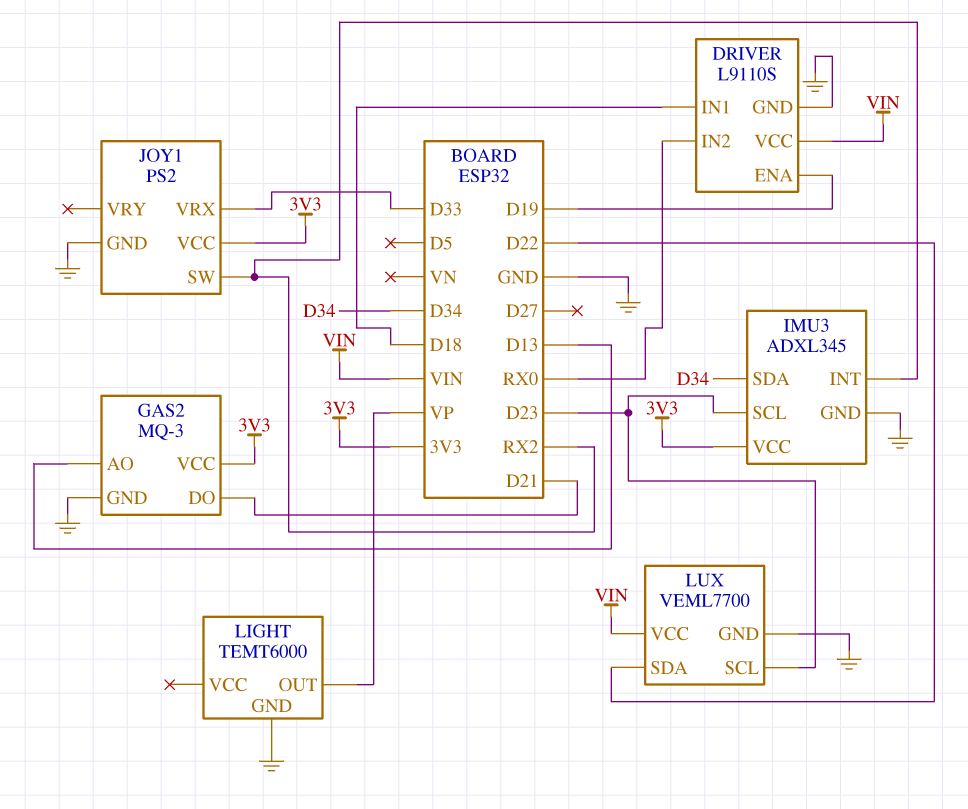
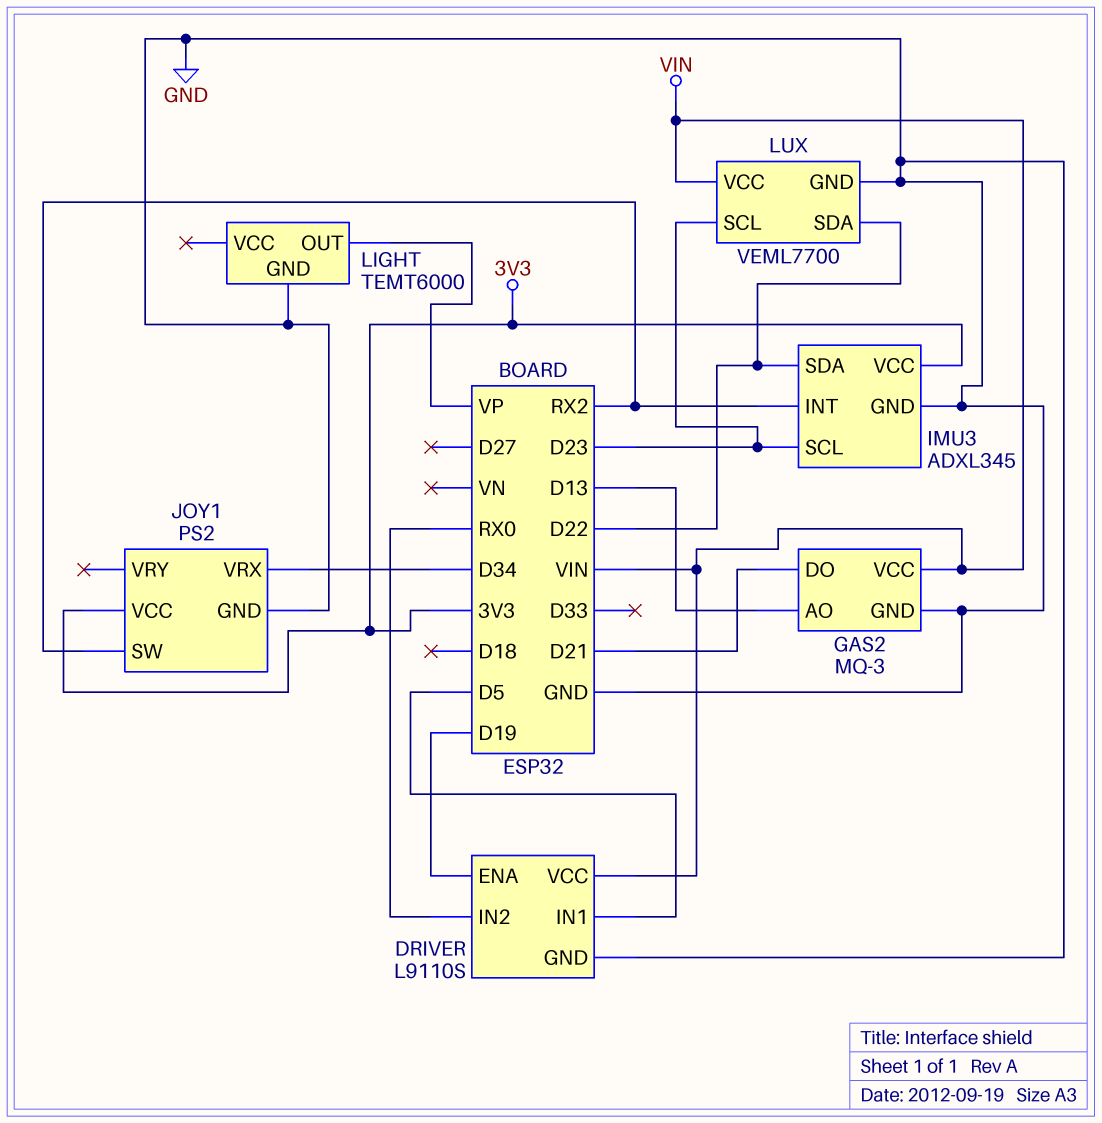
DRIVER pin IN1: D18 -> D5
GAS2 pin VCC: 3V3 -> VIN
IMU3 pin SDA: D34 -> D22
JOY1 pin VRX: D33 -> D34

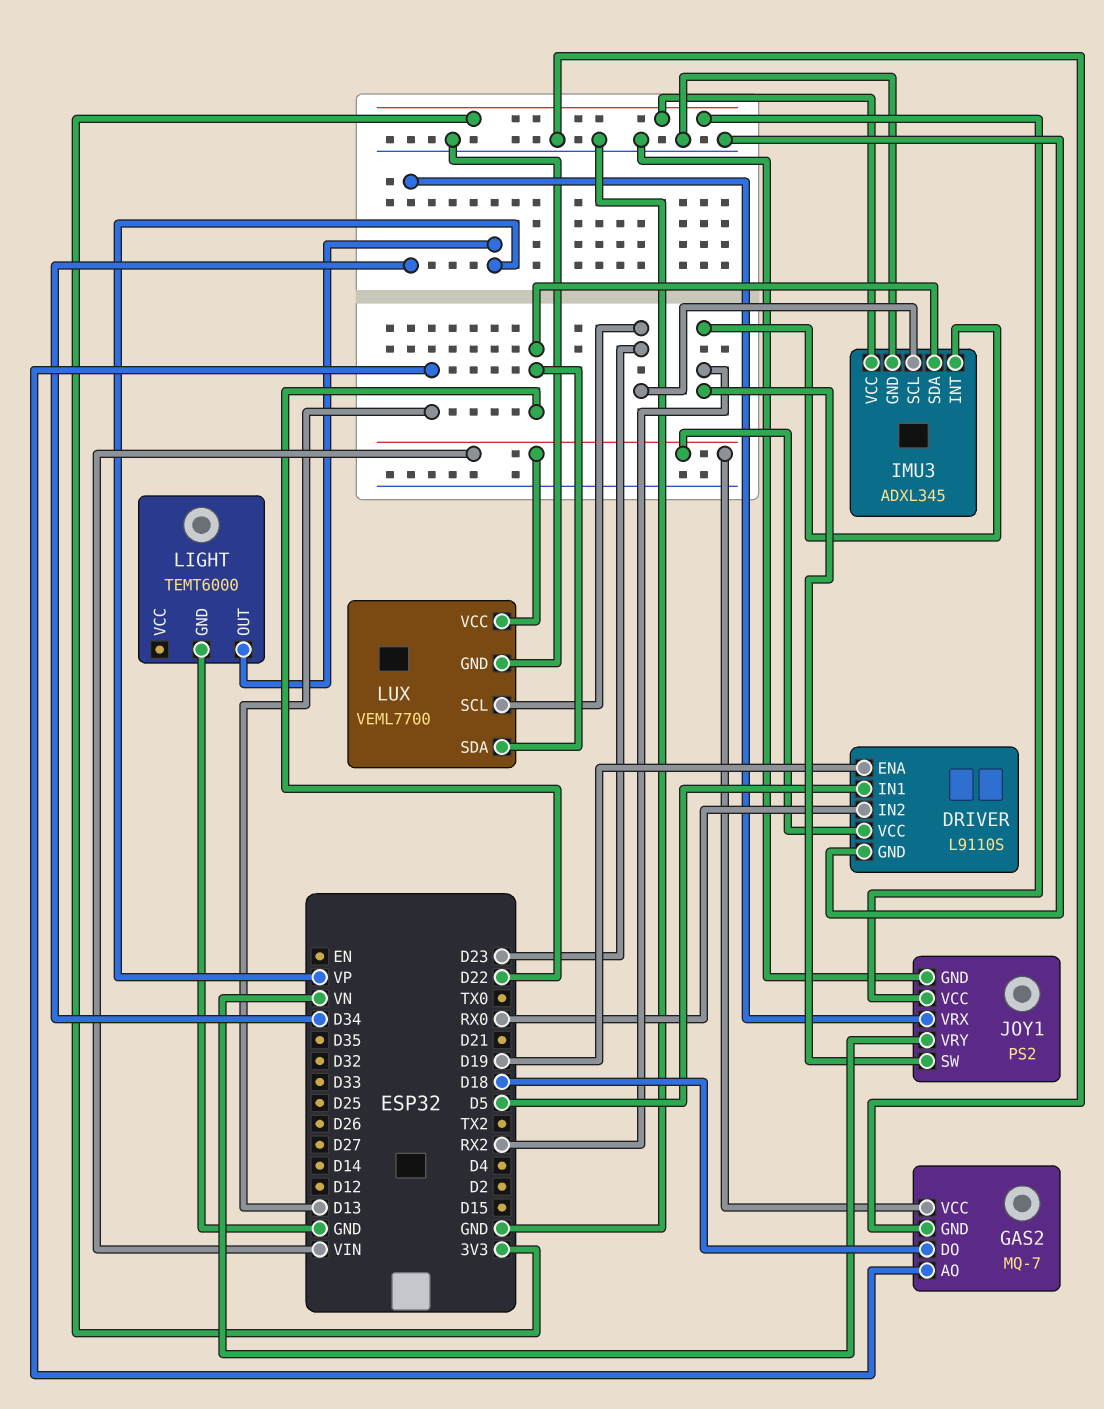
GAS2: MQ-3 -> MQ-7
GAS2 pin DO: D21 -> D18
JOY1 pin VRY: none -> VN

